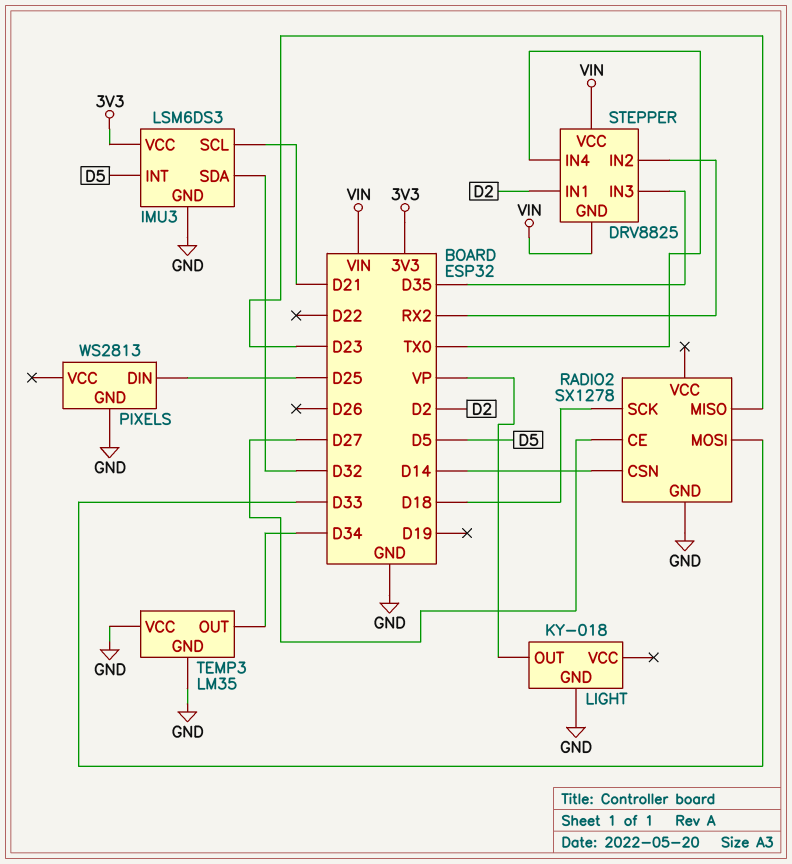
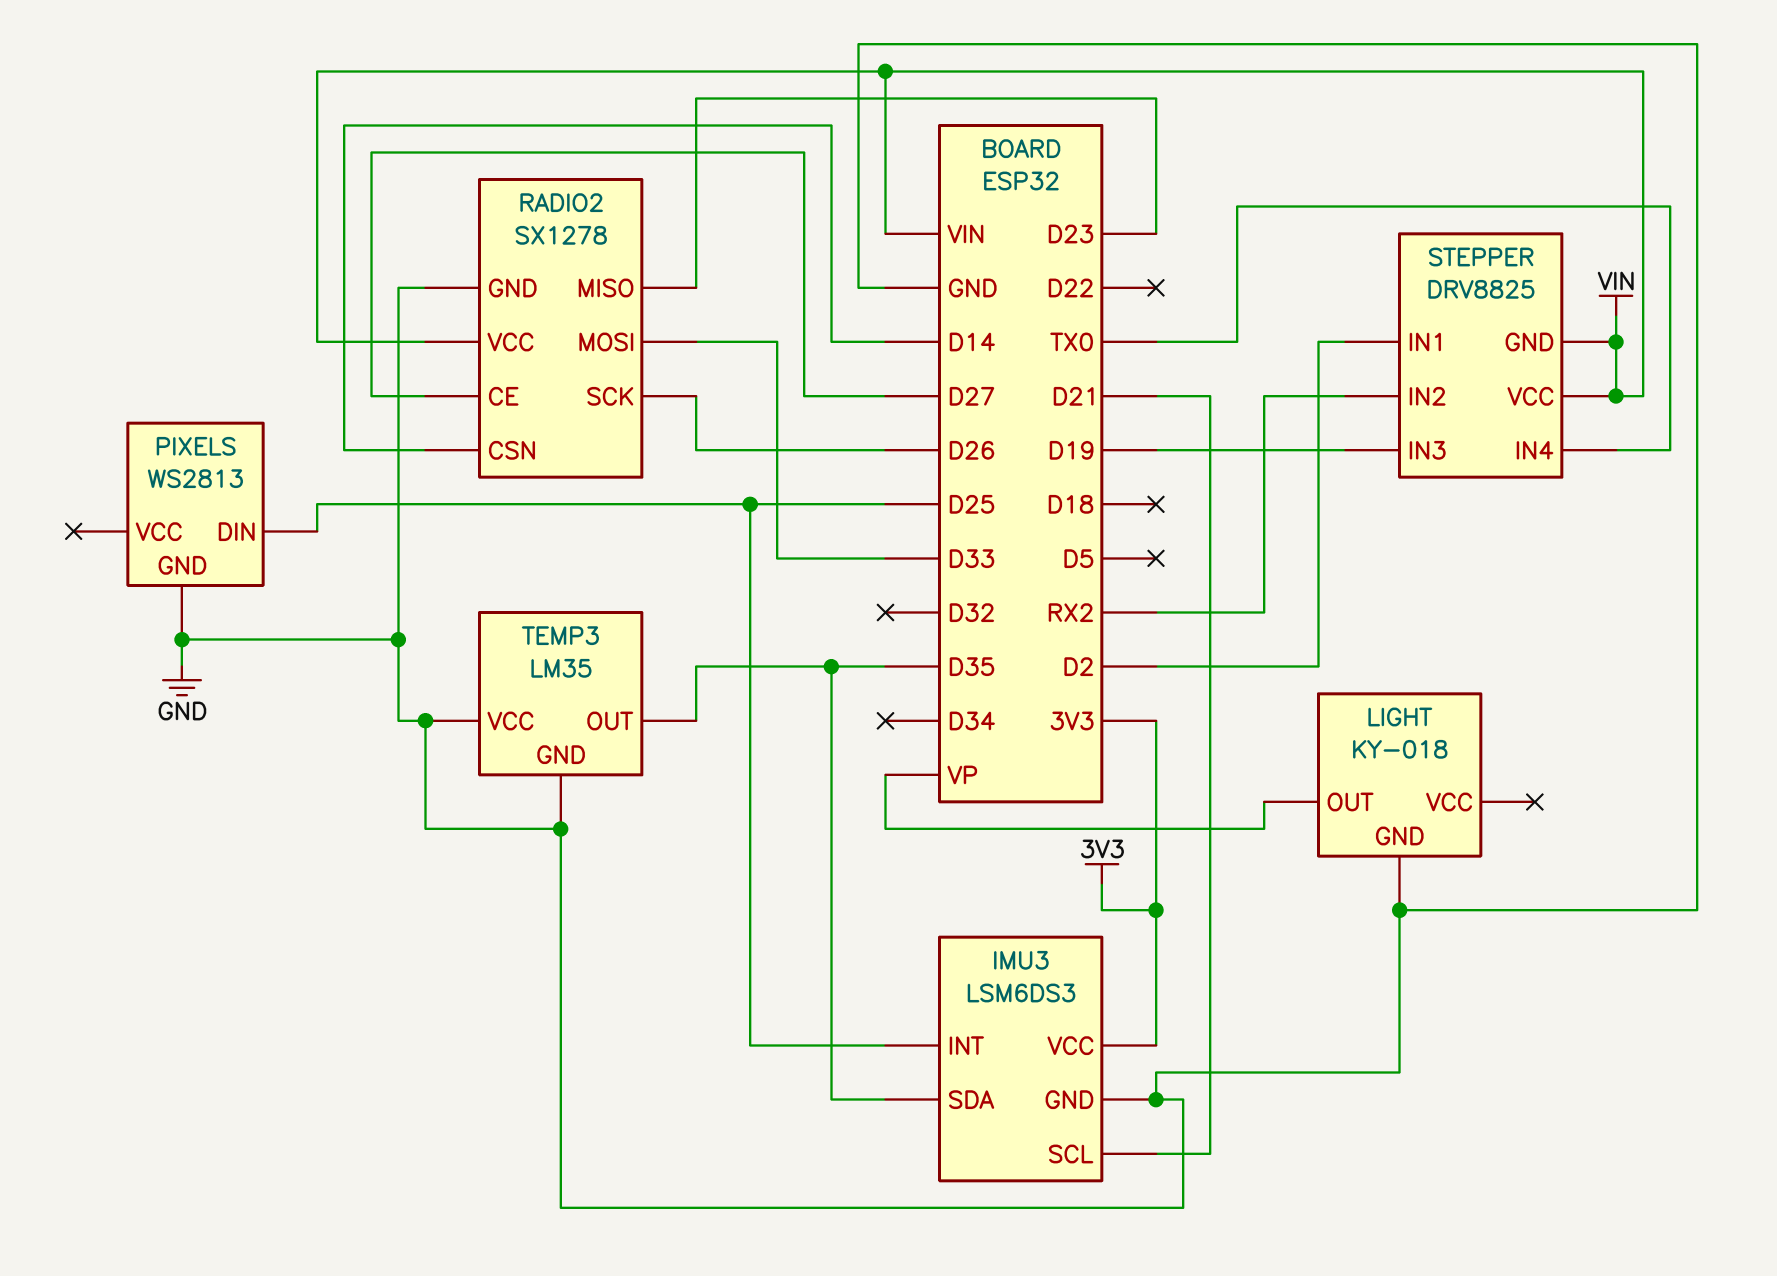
IMU3 pin INT: D5 -> D25
IMU3 pin SDA: D32 -> D35
RADIO2 pin SCK: D18 -> D26
RADIO2 pin VCC: none -> VIN
STEPPER pin IN3: D35 -> D19
TEMP3 pin OUT: D34 -> D35

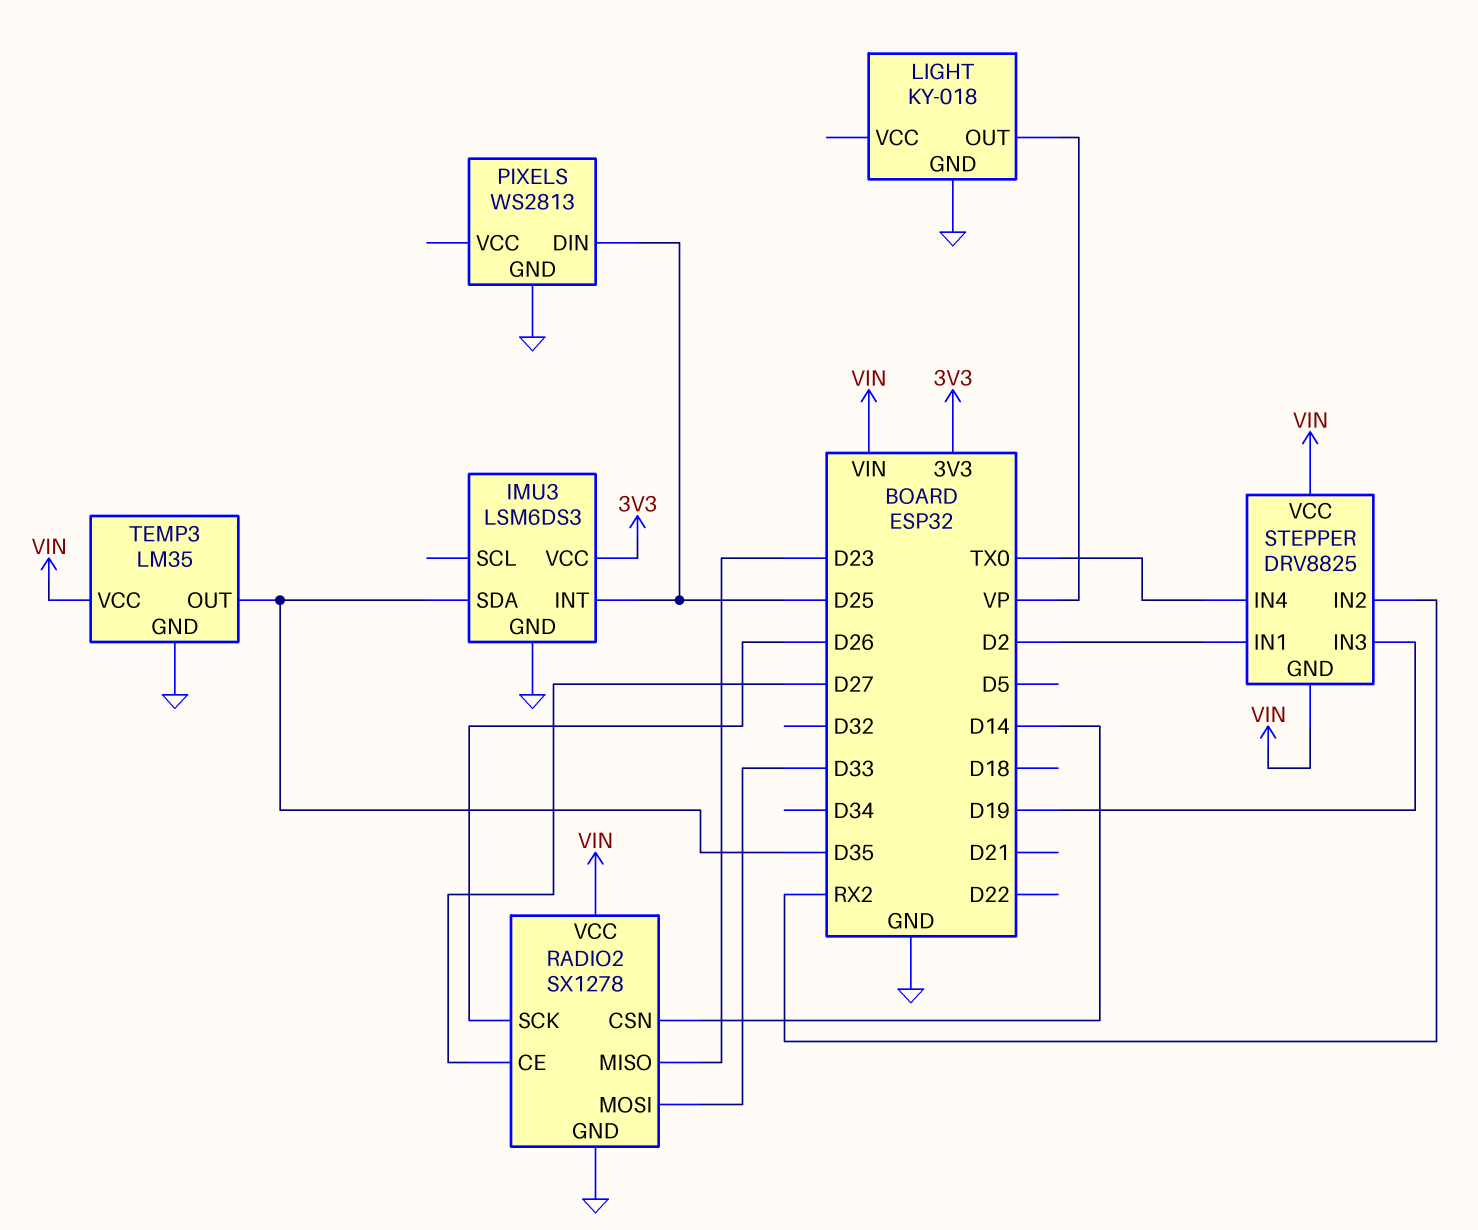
IMU3 pin SCL: D21 -> none
TEMP3 pin VCC: GND -> VIN

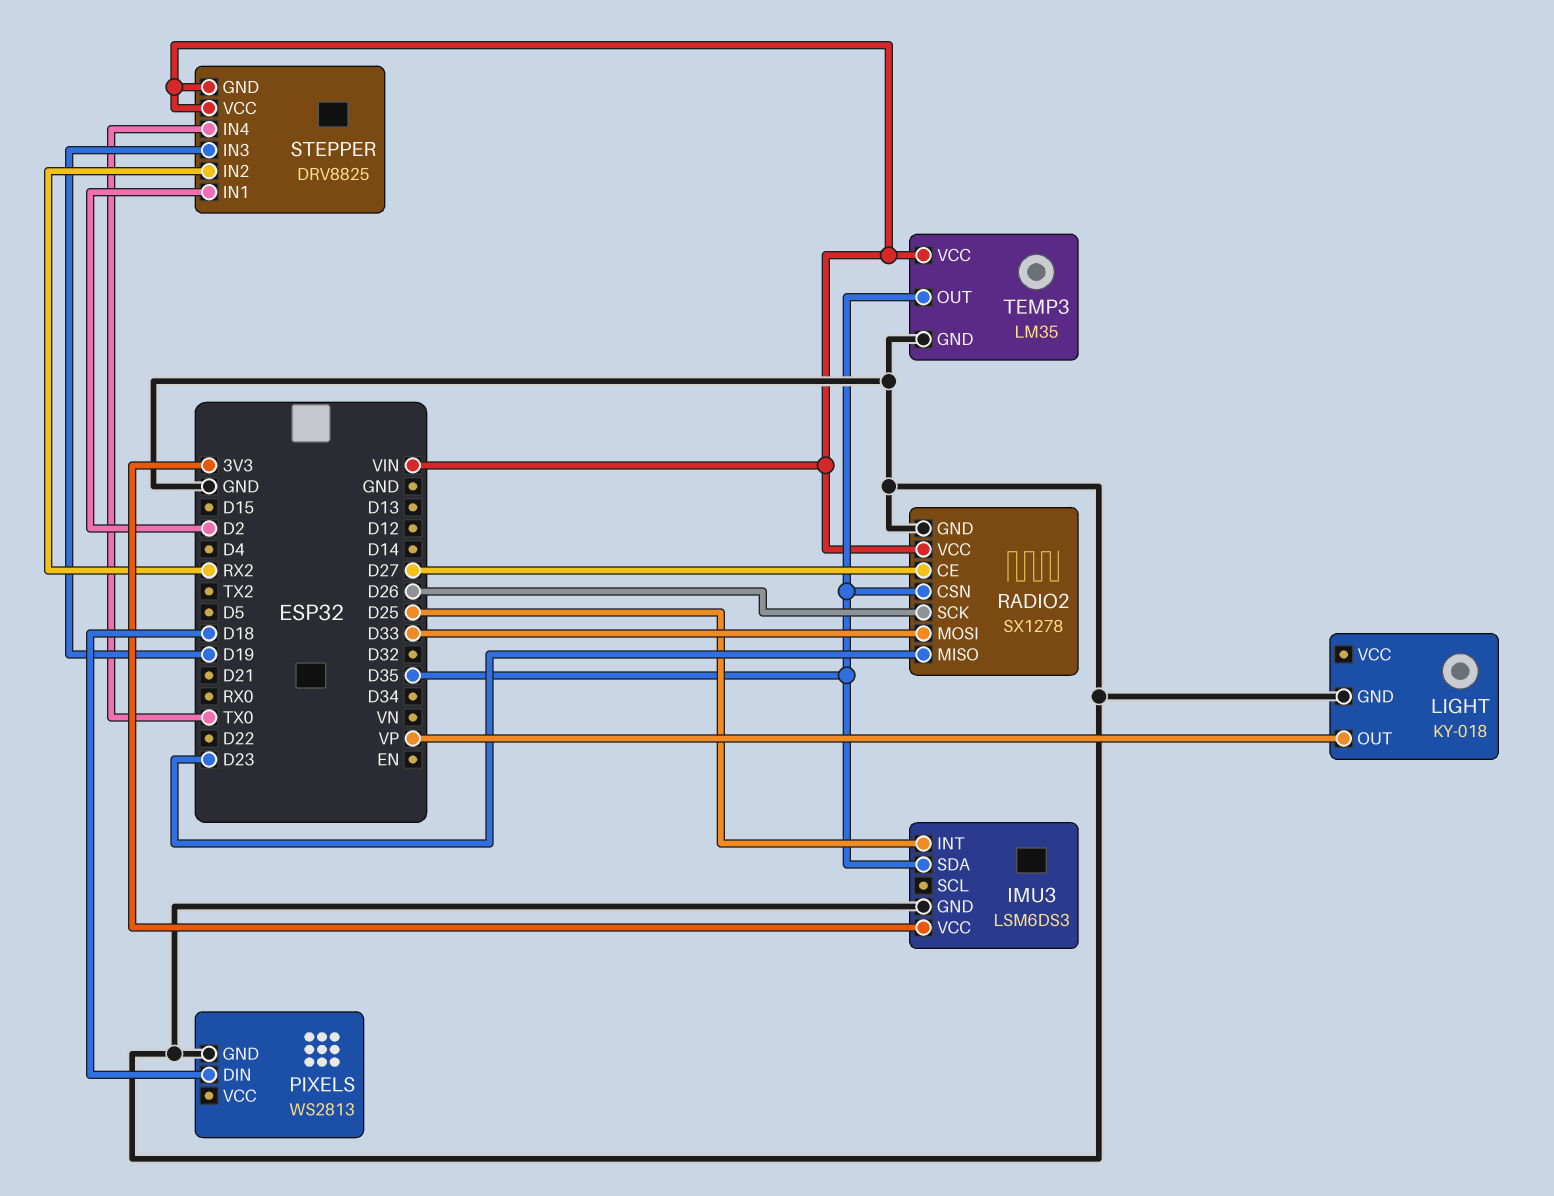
PIXELS pin DIN: D25 -> D18
RADIO2 pin CSN: D14 -> D35

